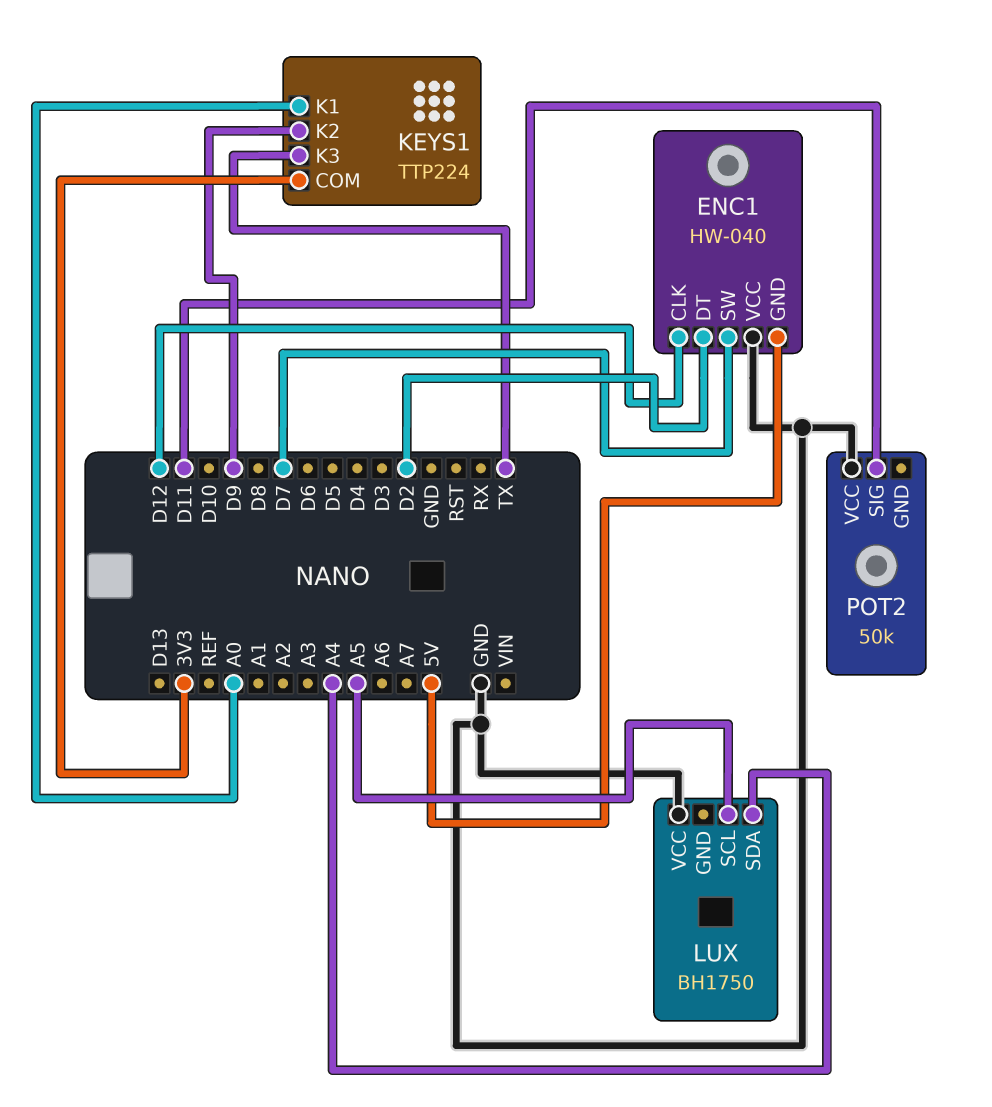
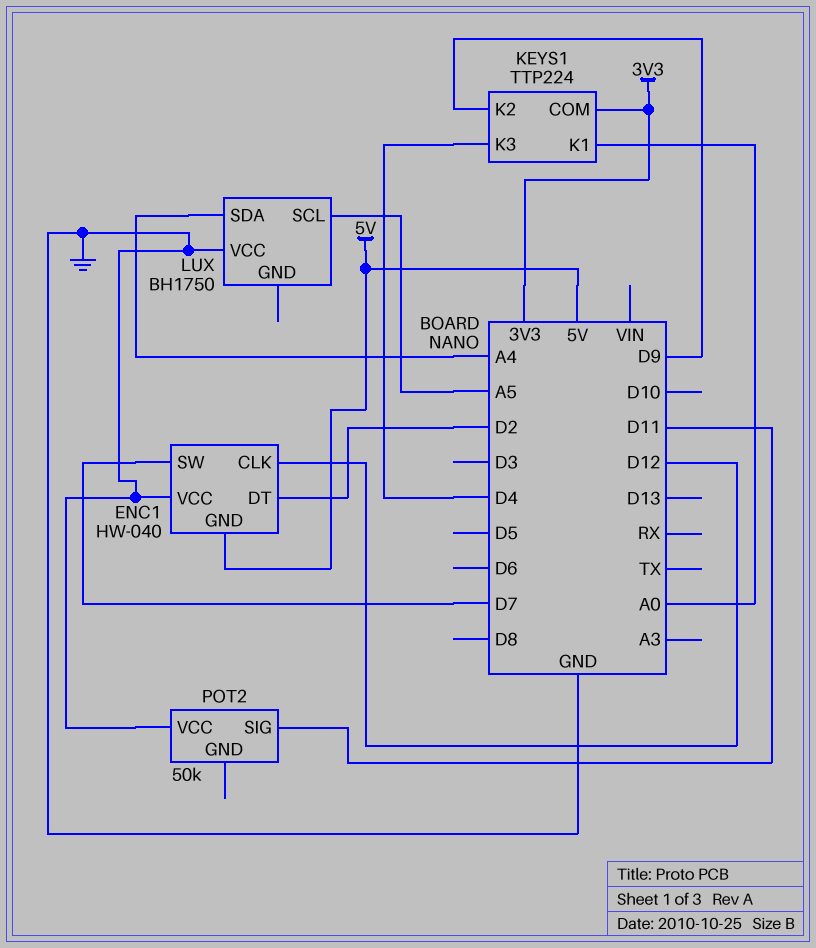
KEYS1 pin K3: TX -> D4

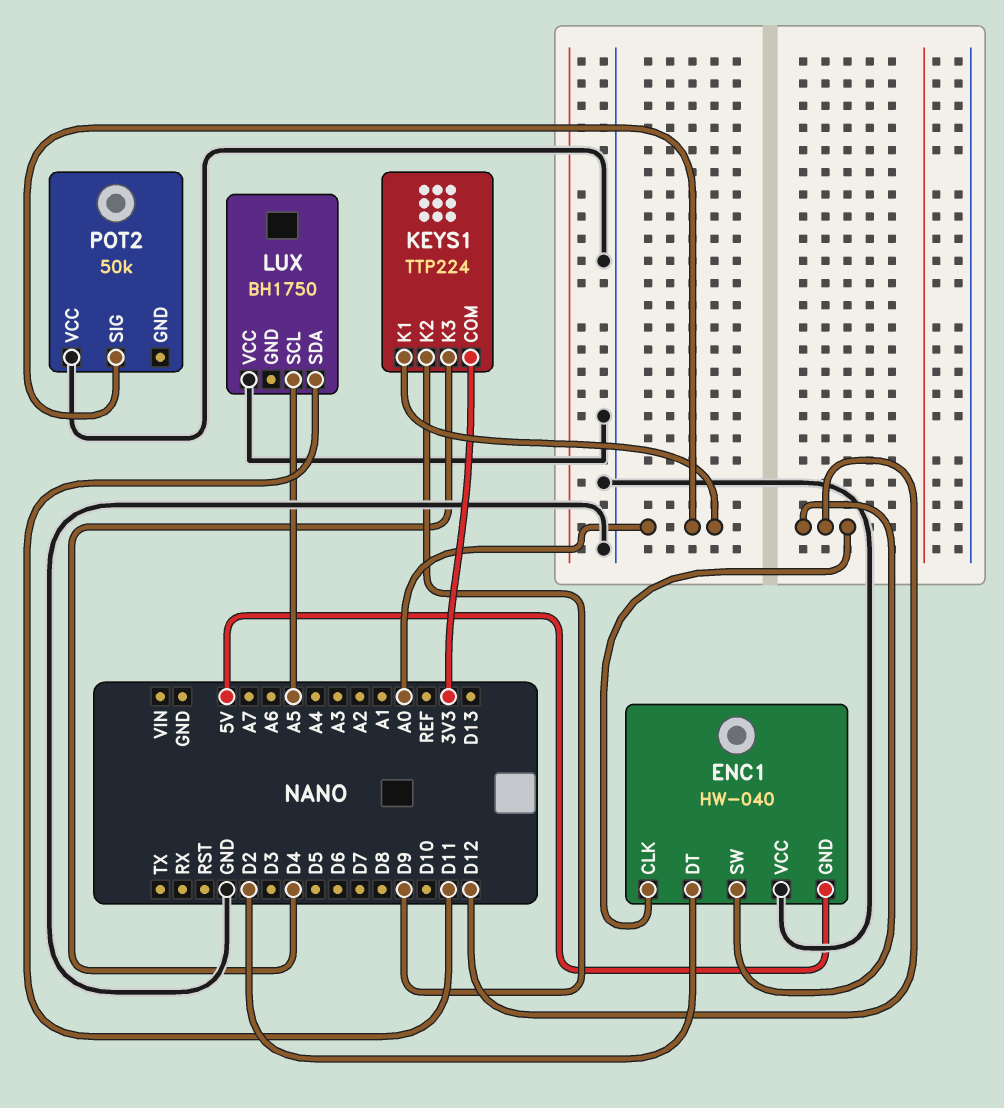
ENC1 pin SW: D7 -> D12
LUX pin SDA: A4 -> D11
POT2 pin SIG: D11 -> A0

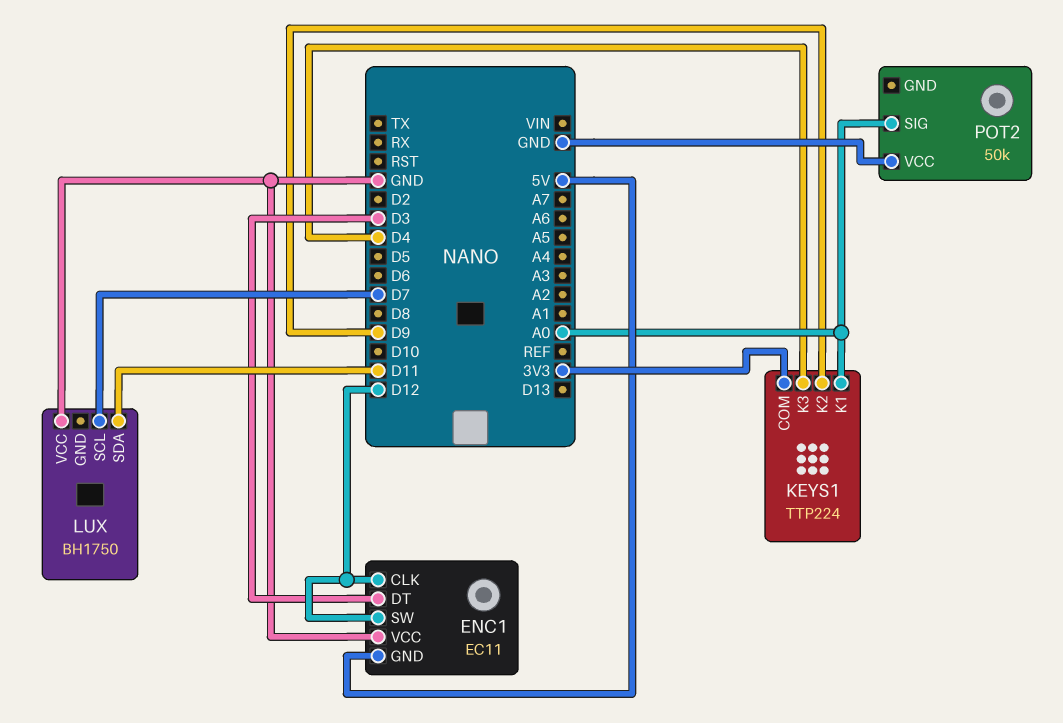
ENC1: HW-040 -> EC11
ENC1 pin DT: D2 -> D3
LUX pin SCL: A5 -> D7

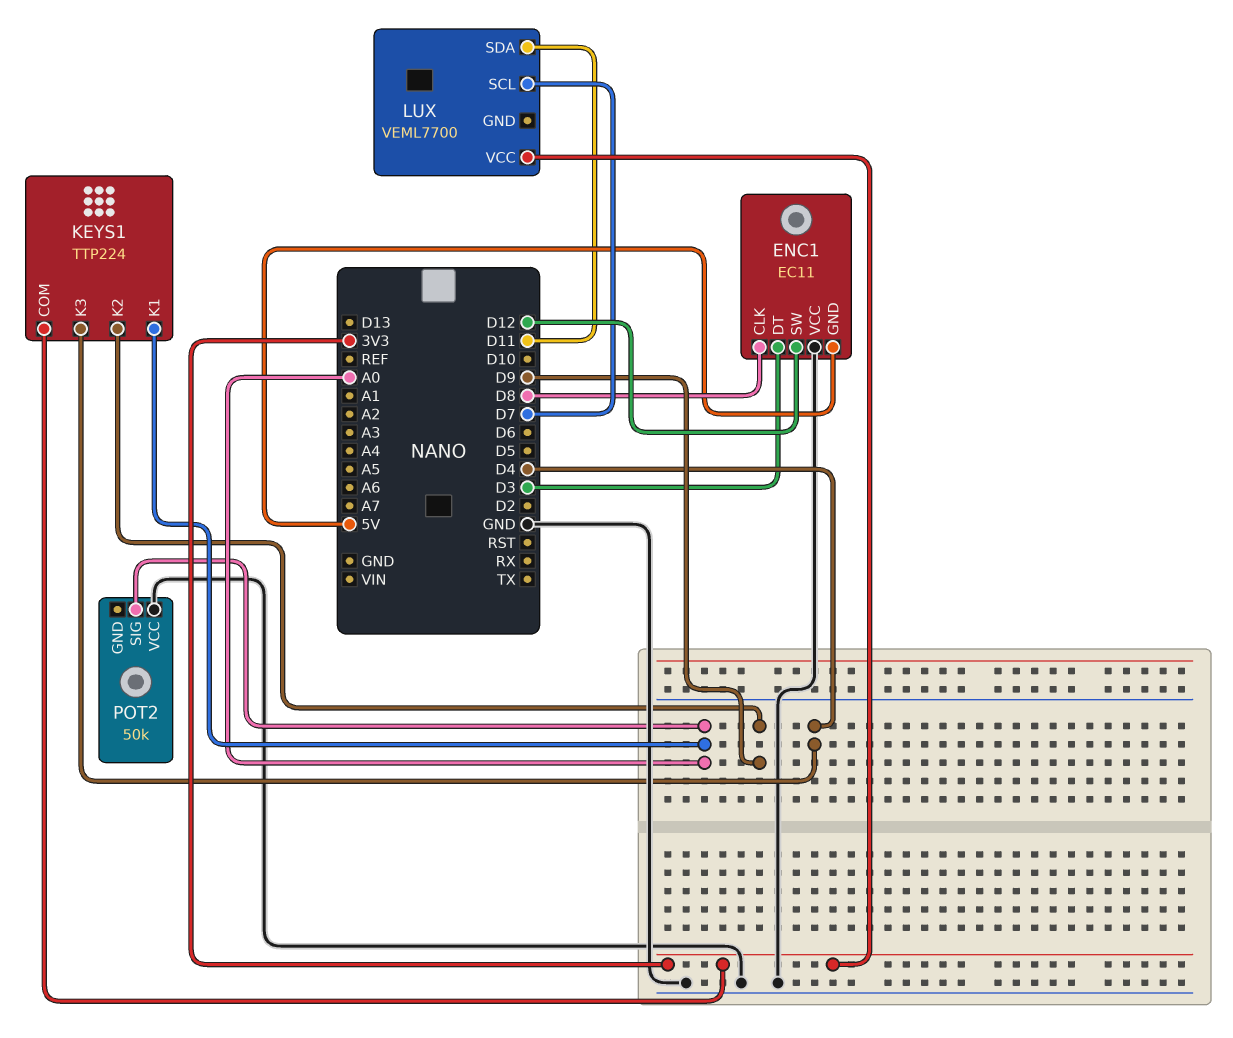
ENC1 pin CLK: D12 -> D8
LUX: BH1750 -> VEML7700
LUX pin VCC: GND -> 3V3

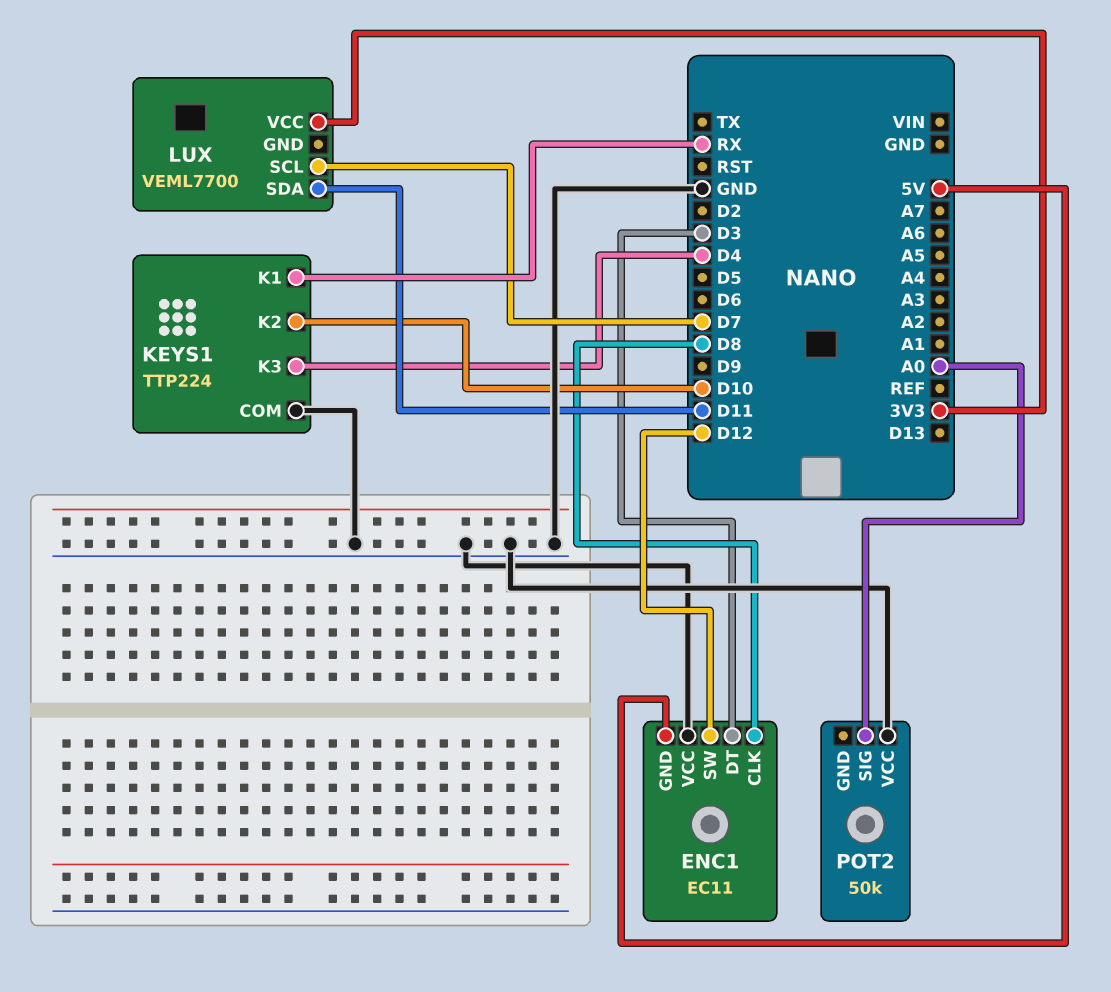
KEYS1 pin COM: 3V3 -> GND
KEYS1 pin K1: A0 -> RX
KEYS1 pin K2: D9 -> D10

